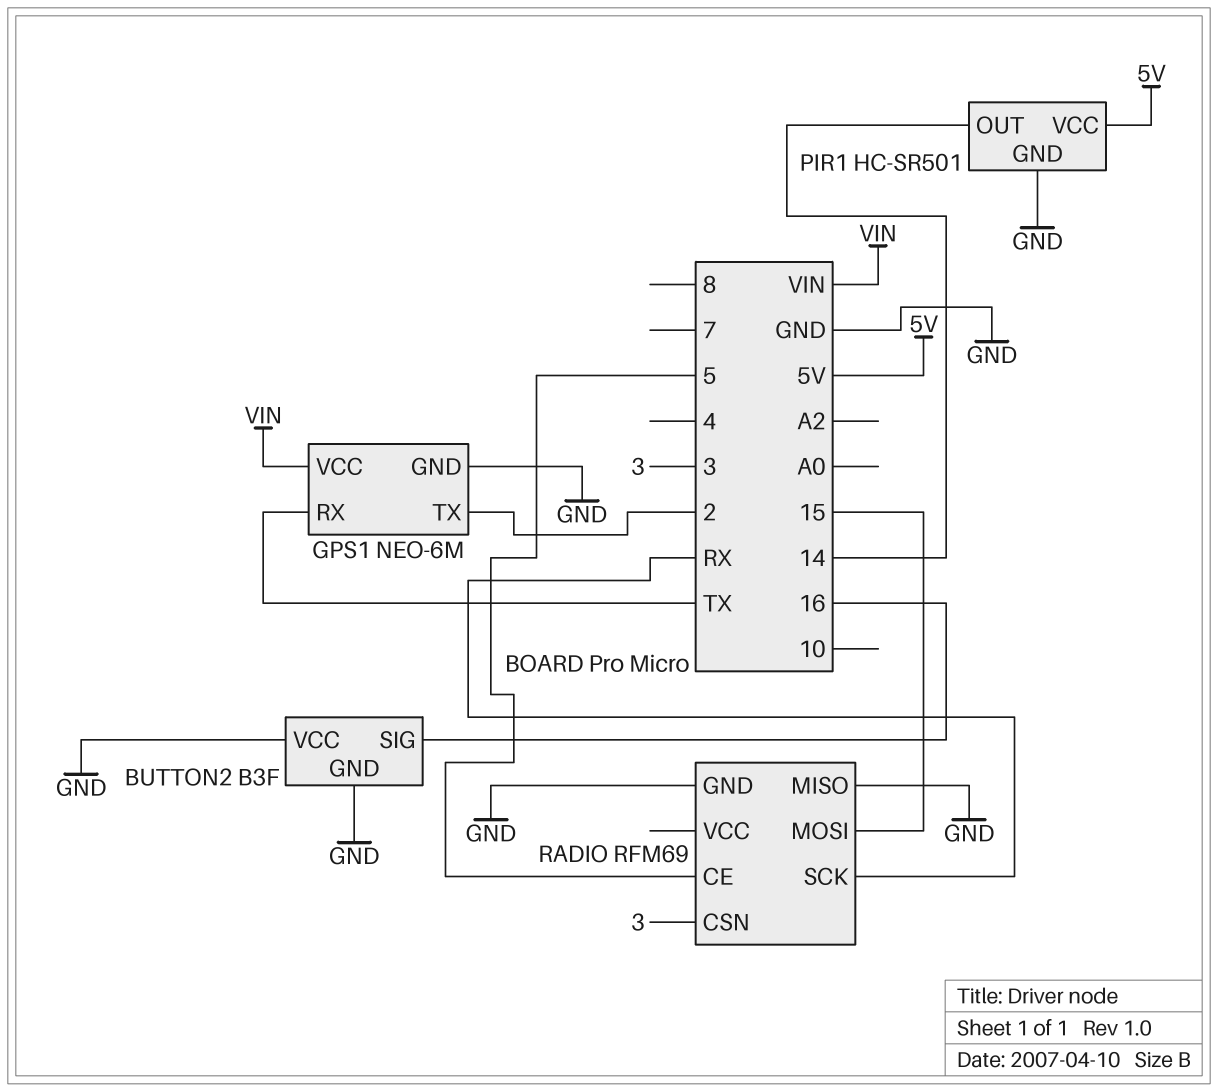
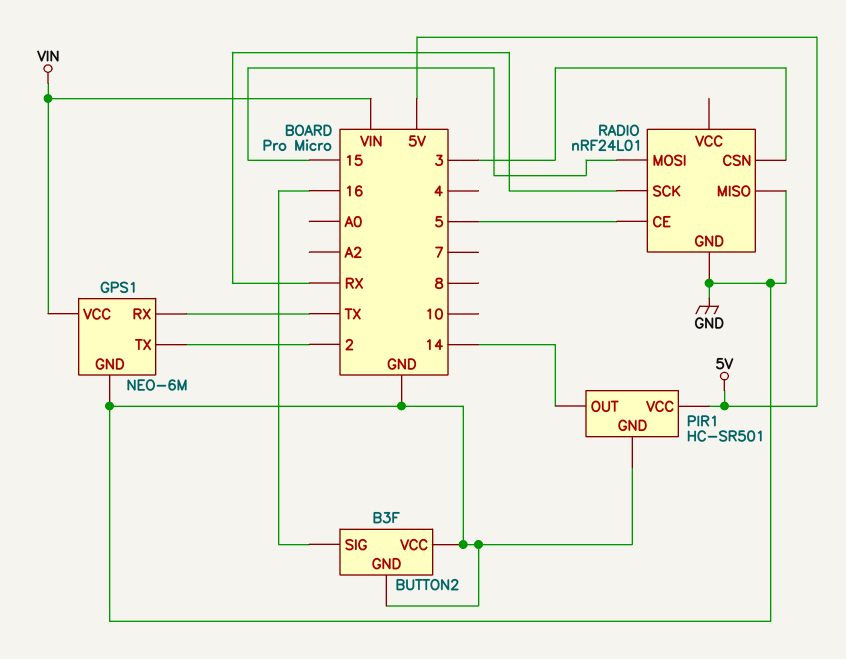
RADIO: RFM69 -> nRF24L01

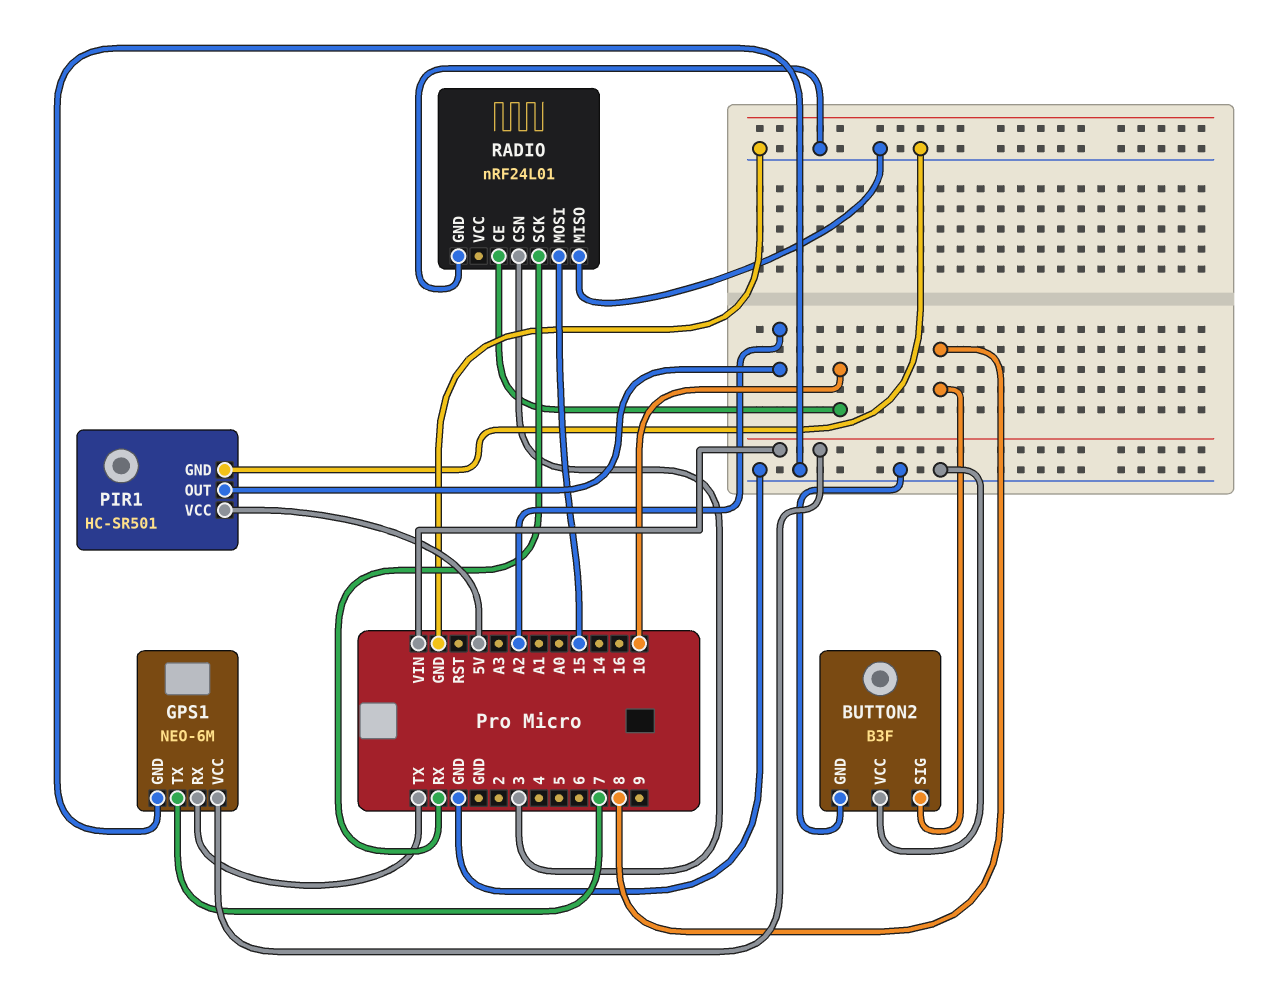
BUTTON2 pin SIG: 16 -> 8
GPS1 pin TX: 2 -> 7
PIR1 pin OUT: 14 -> A2
RADIO pin CE: 5 -> 10

